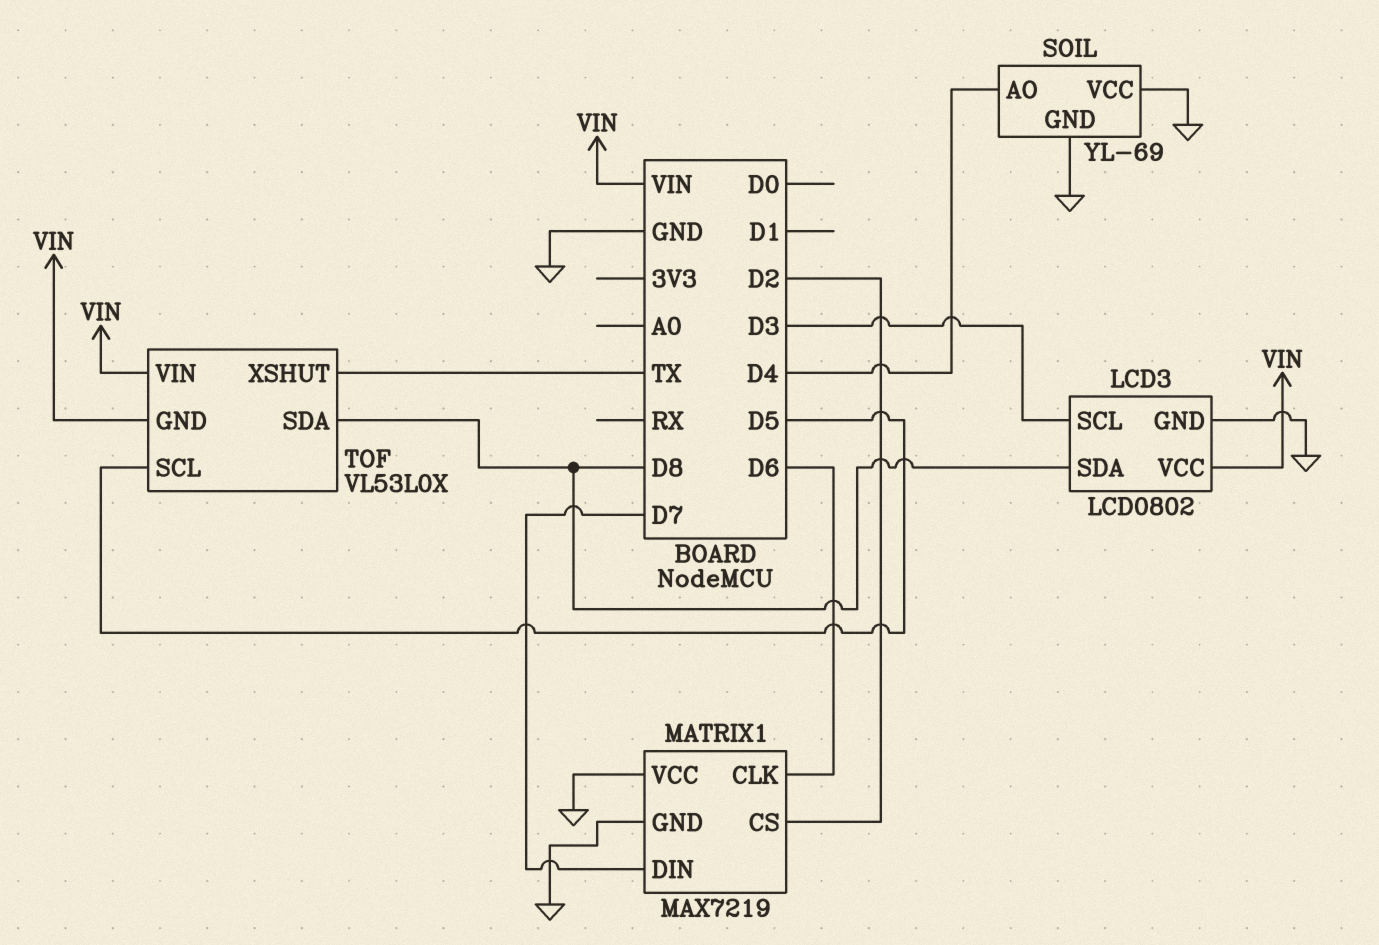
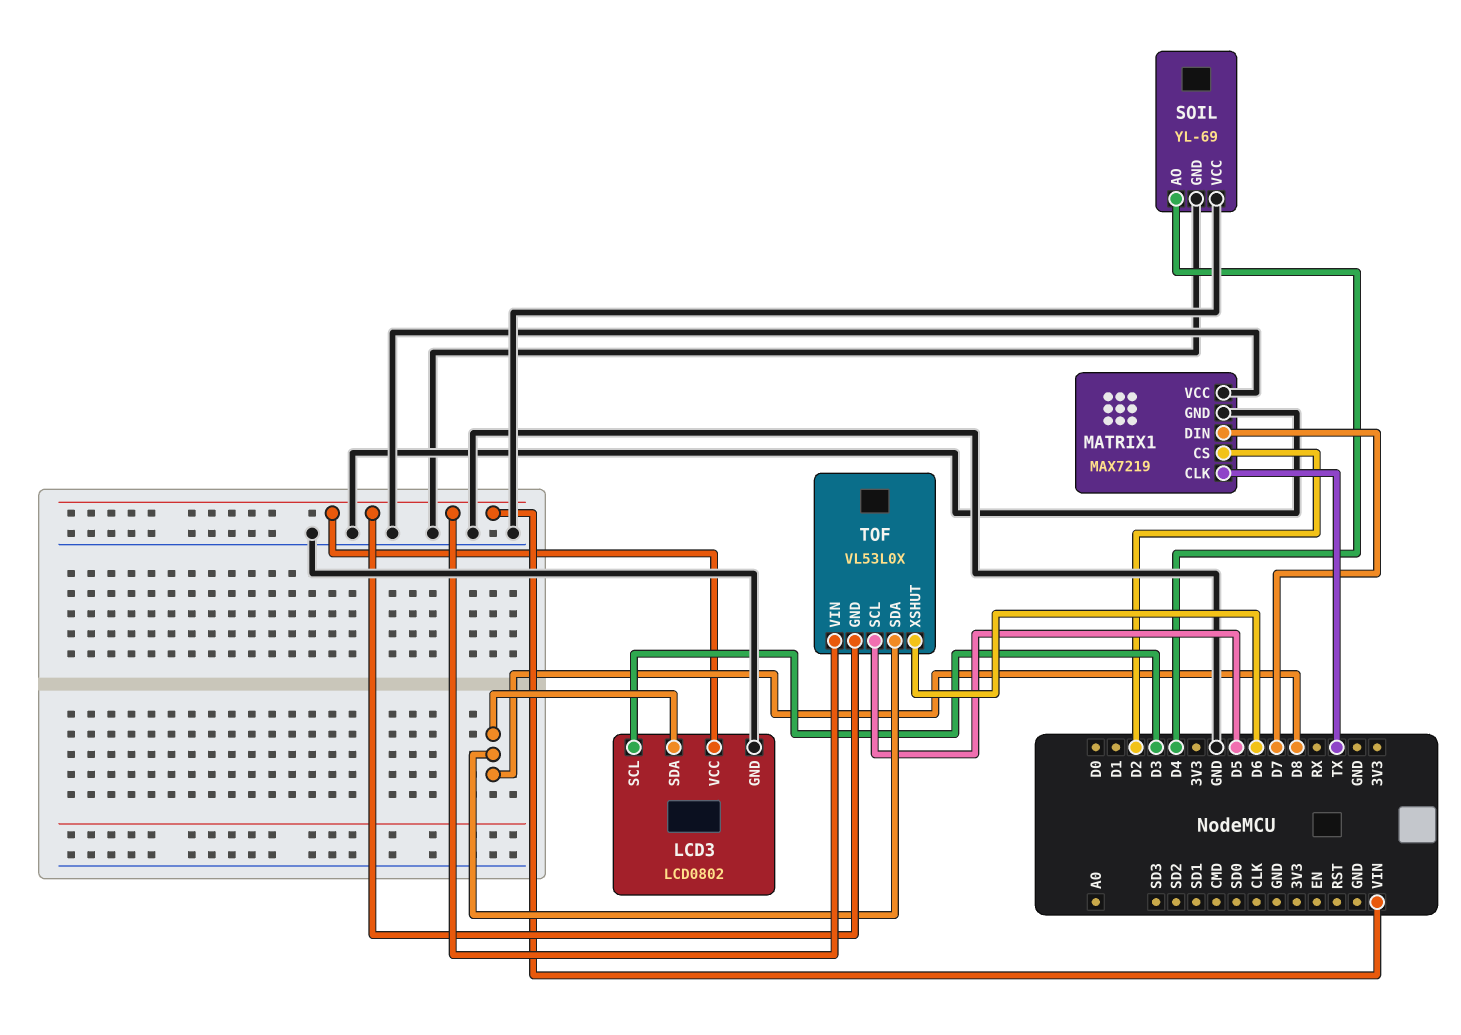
MATRIX1 pin CLK: D6 -> TX
TOF pin XSHUT: TX -> D6

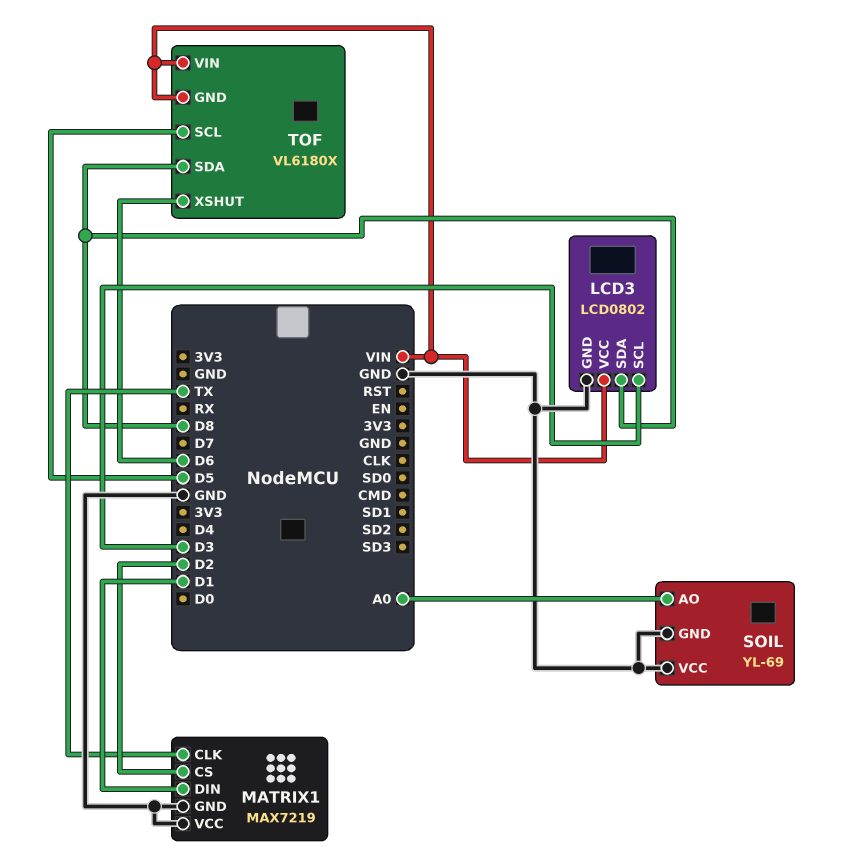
MATRIX1 pin DIN: D7 -> D1
SOIL pin AO: D4 -> A0
TOF: VL53L0X -> VL6180X

